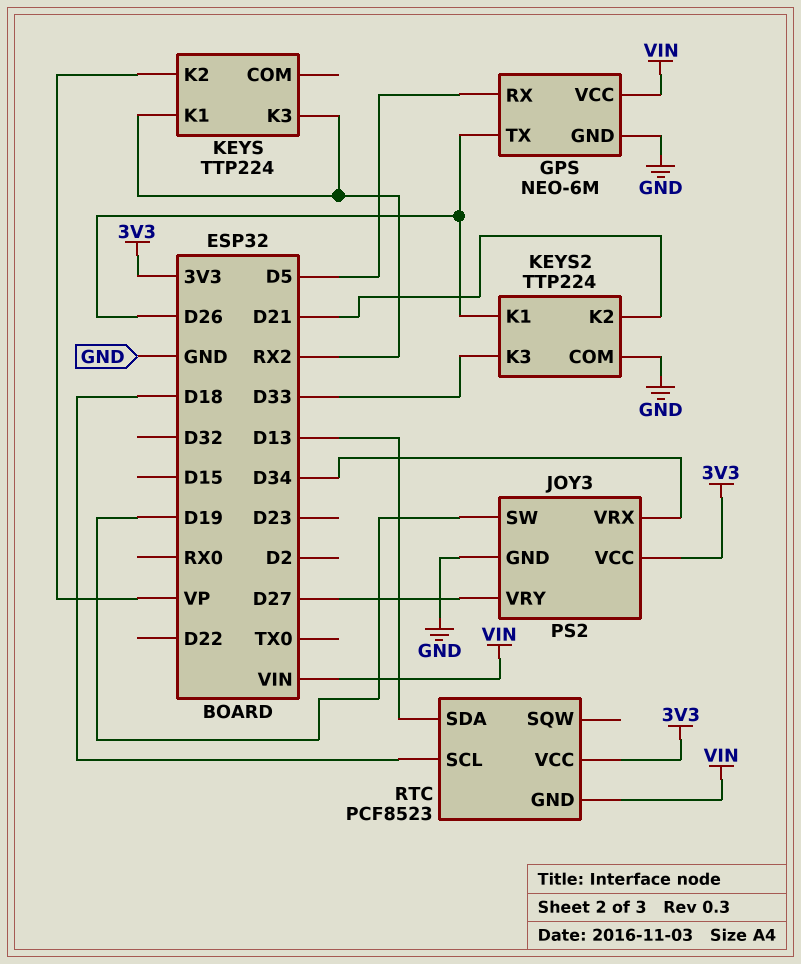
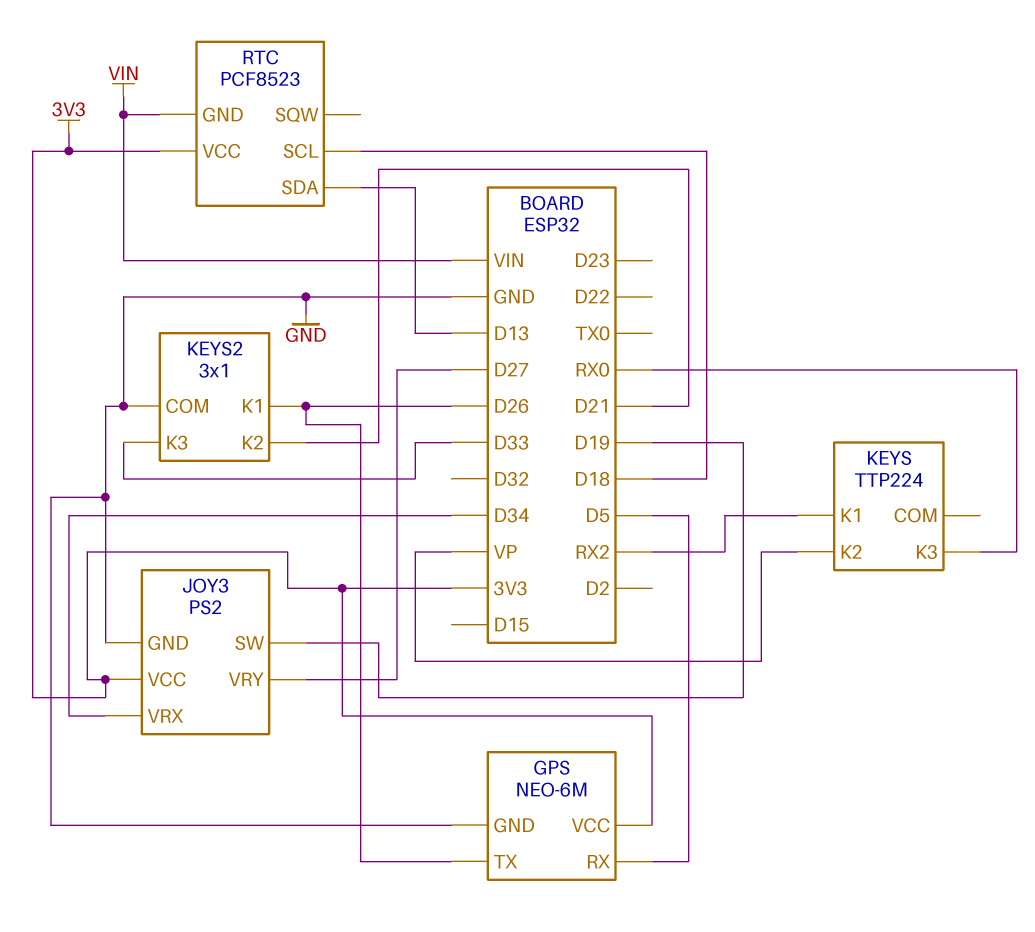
GPS pin VCC: VIN -> 3V3
KEYS pin K3: RX2 -> RX0
KEYS2: TTP224 -> 3x1

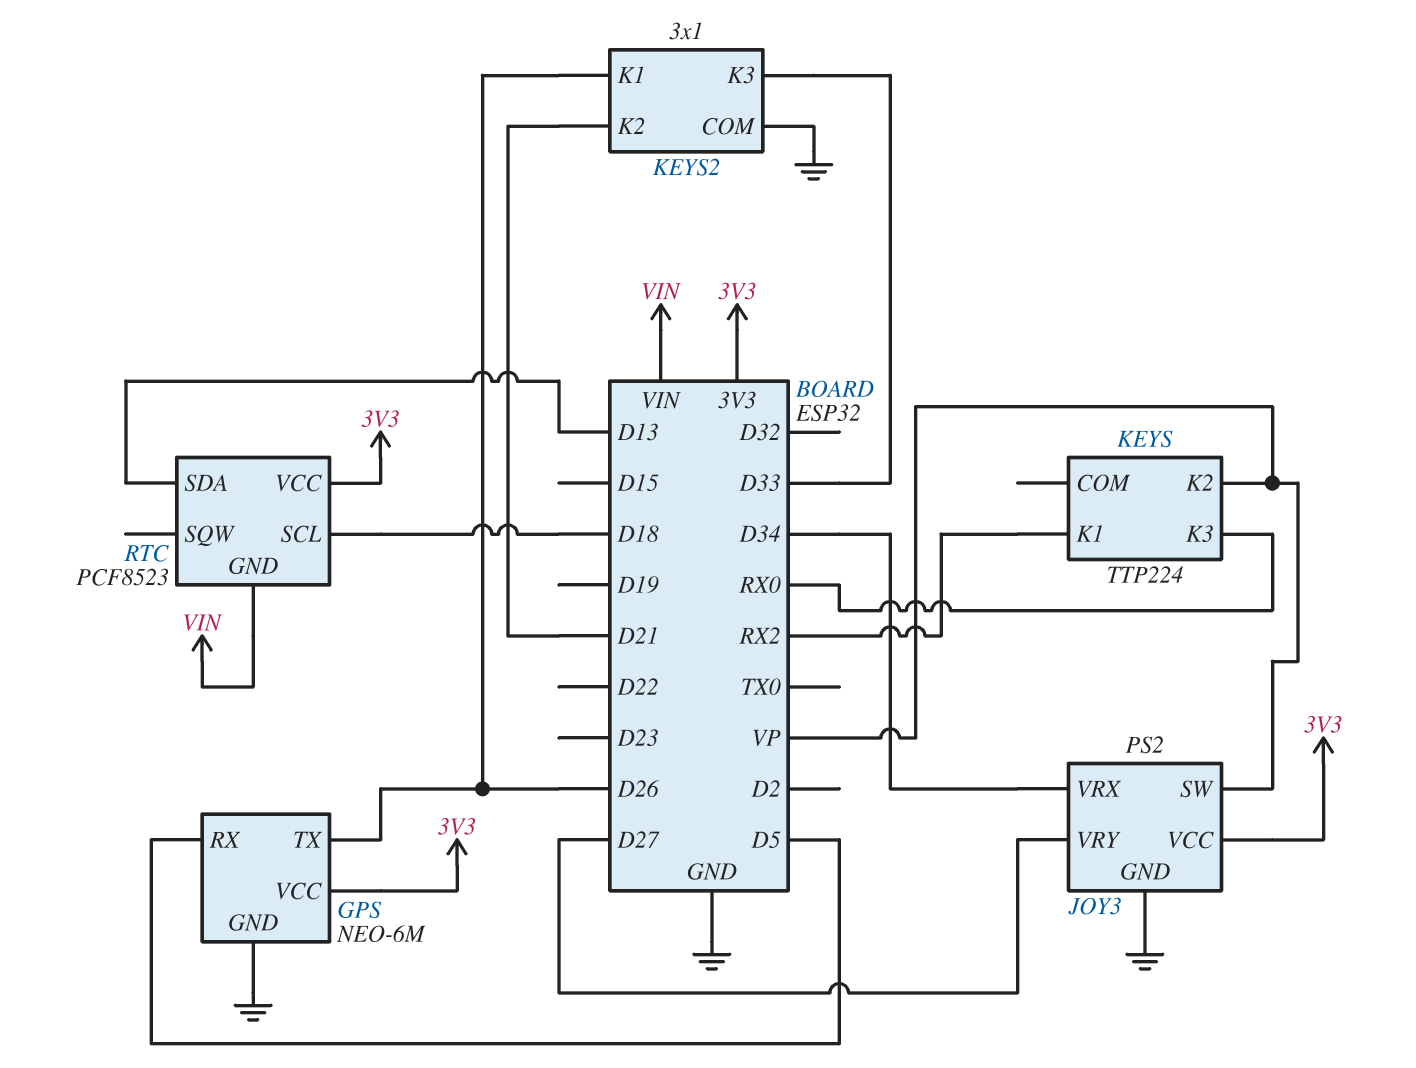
JOY3 pin SW: D19 -> VP

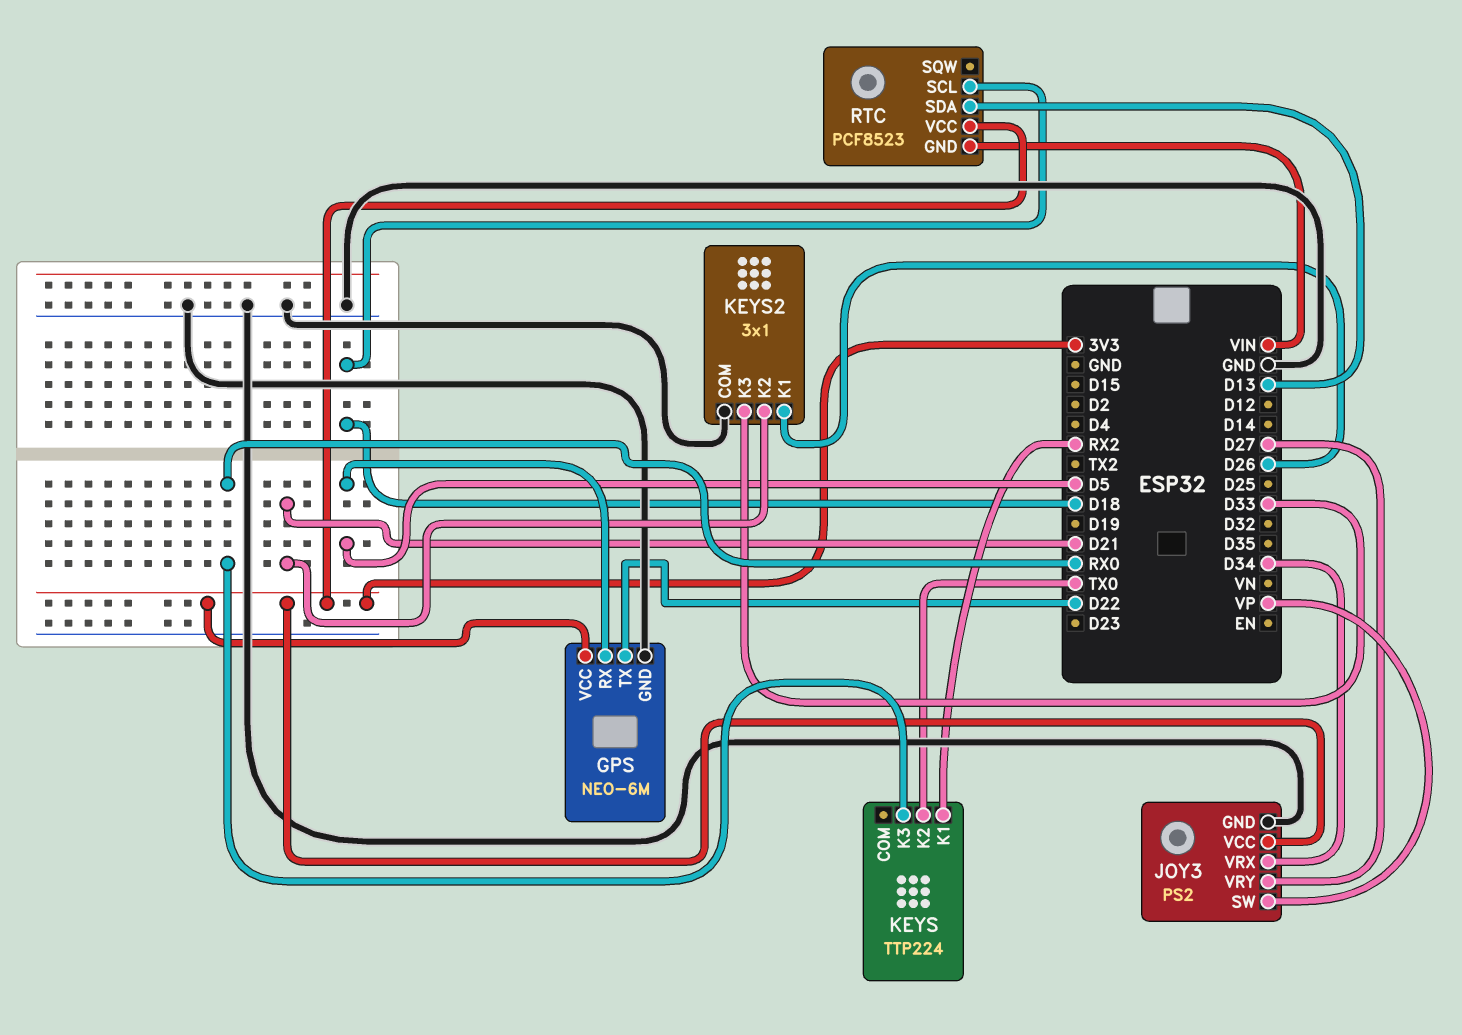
GPS pin TX: D26 -> D22
KEYS pin K2: VP -> TX0

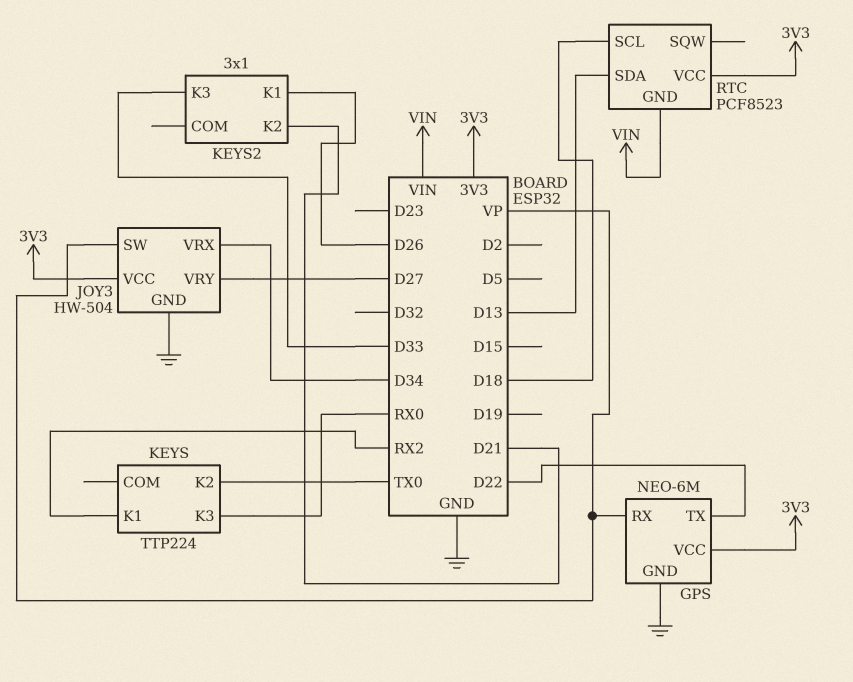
GPS pin RX: D5 -> VP
JOY3: PS2 -> HW-504
KEYS2 pin COM: GND -> none

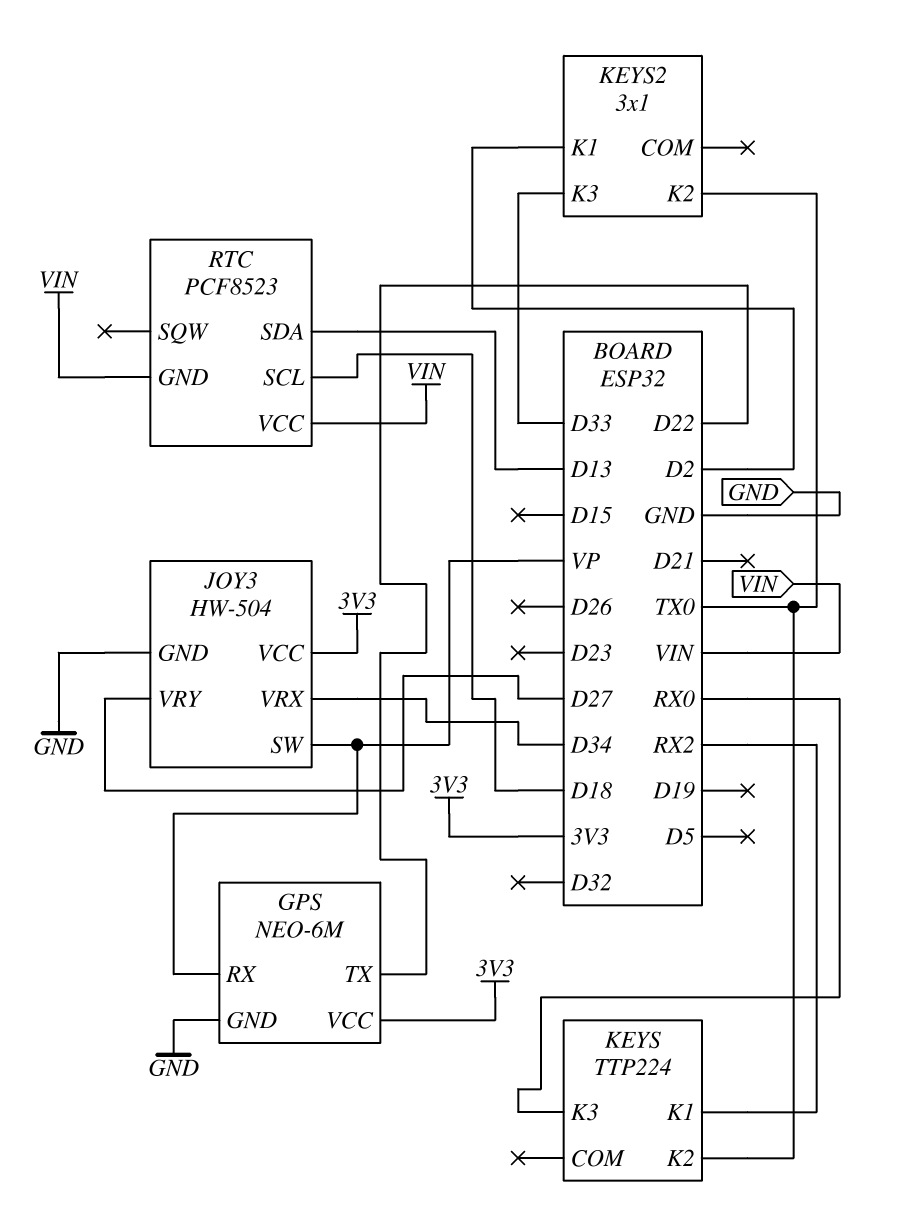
KEYS2 pin K1: D26 -> D2
KEYS2 pin K2: D21 -> TX0
RTC pin VCC: 3V3 -> VIN

